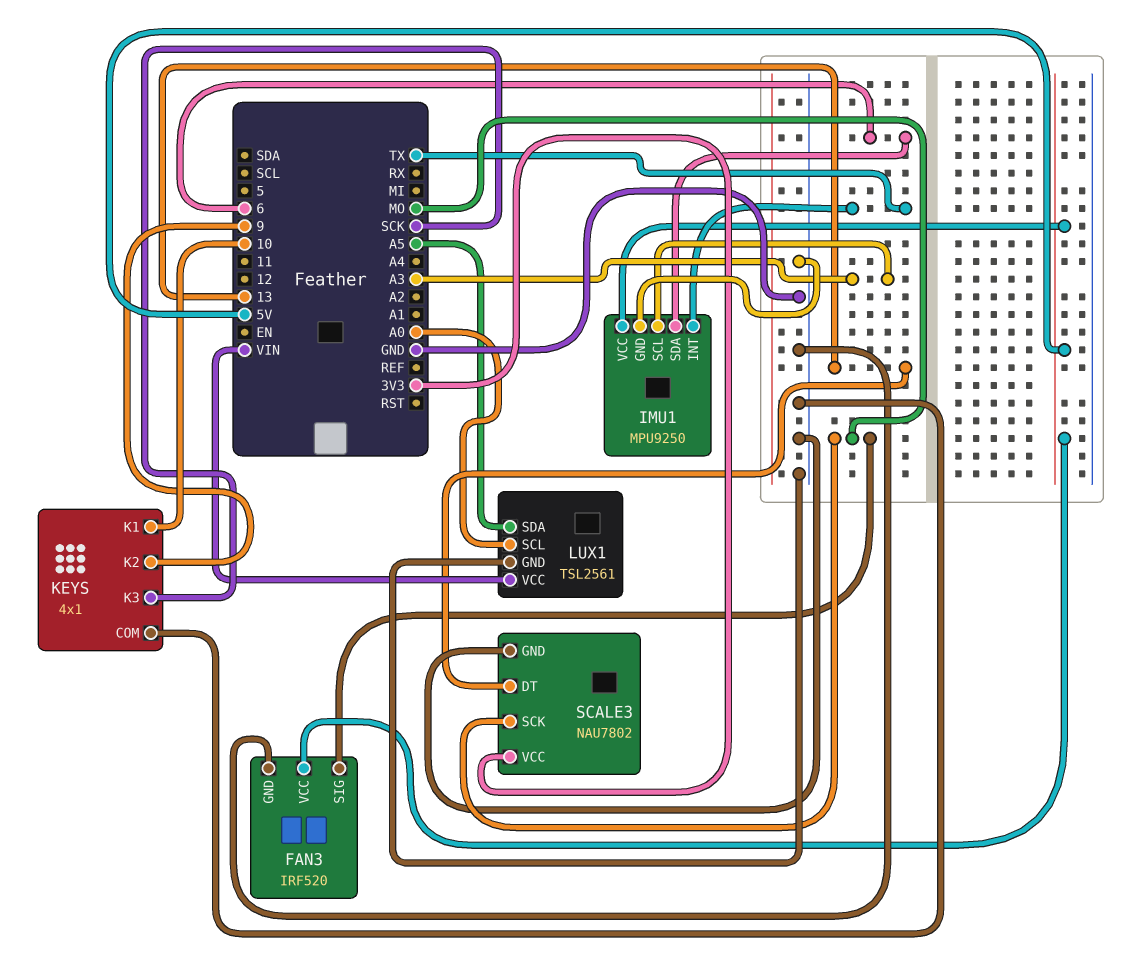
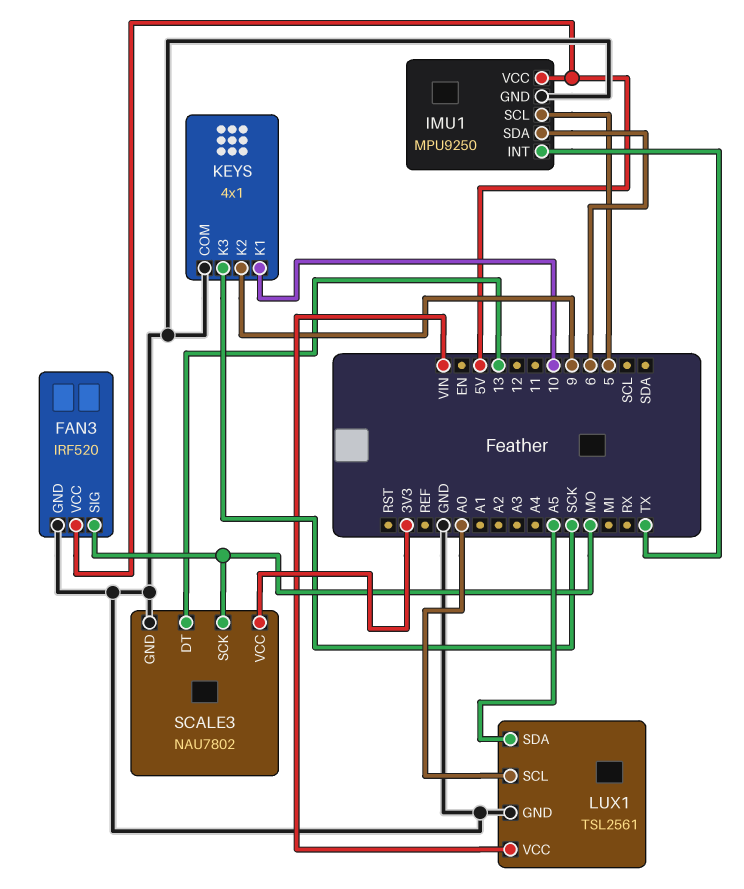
IMU1 pin SCL: A3 -> 5

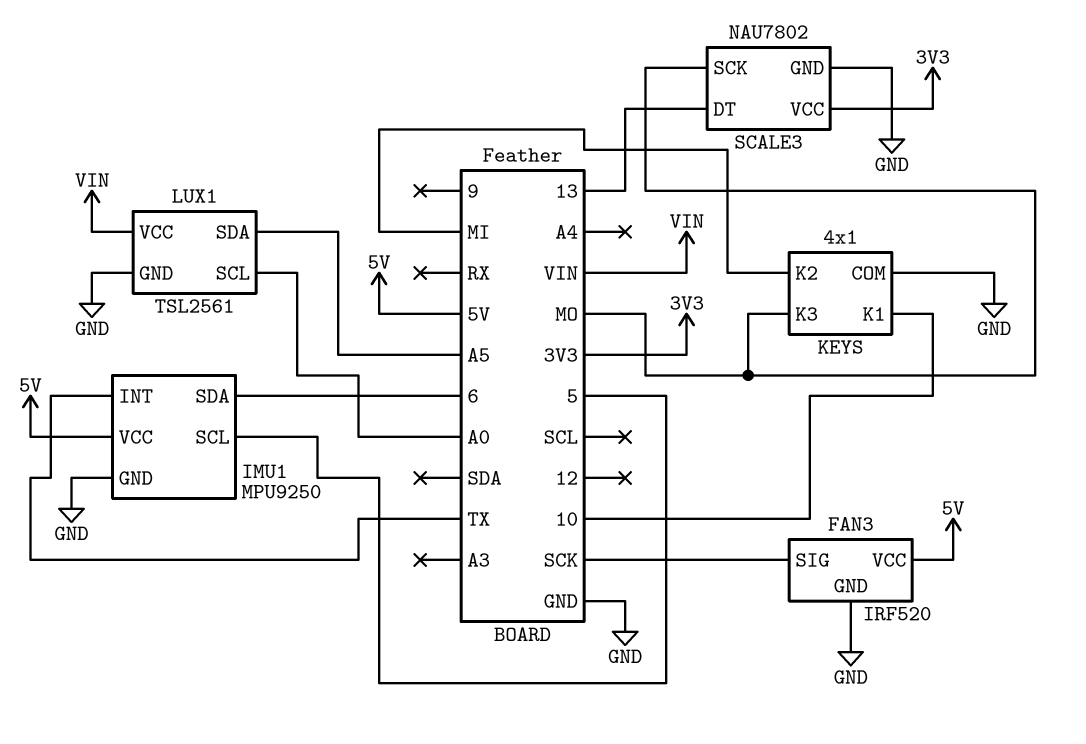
FAN3 pin SIG: MO -> SCK
KEYS pin K2: 9 -> MI
KEYS pin K3: SCK -> MO

